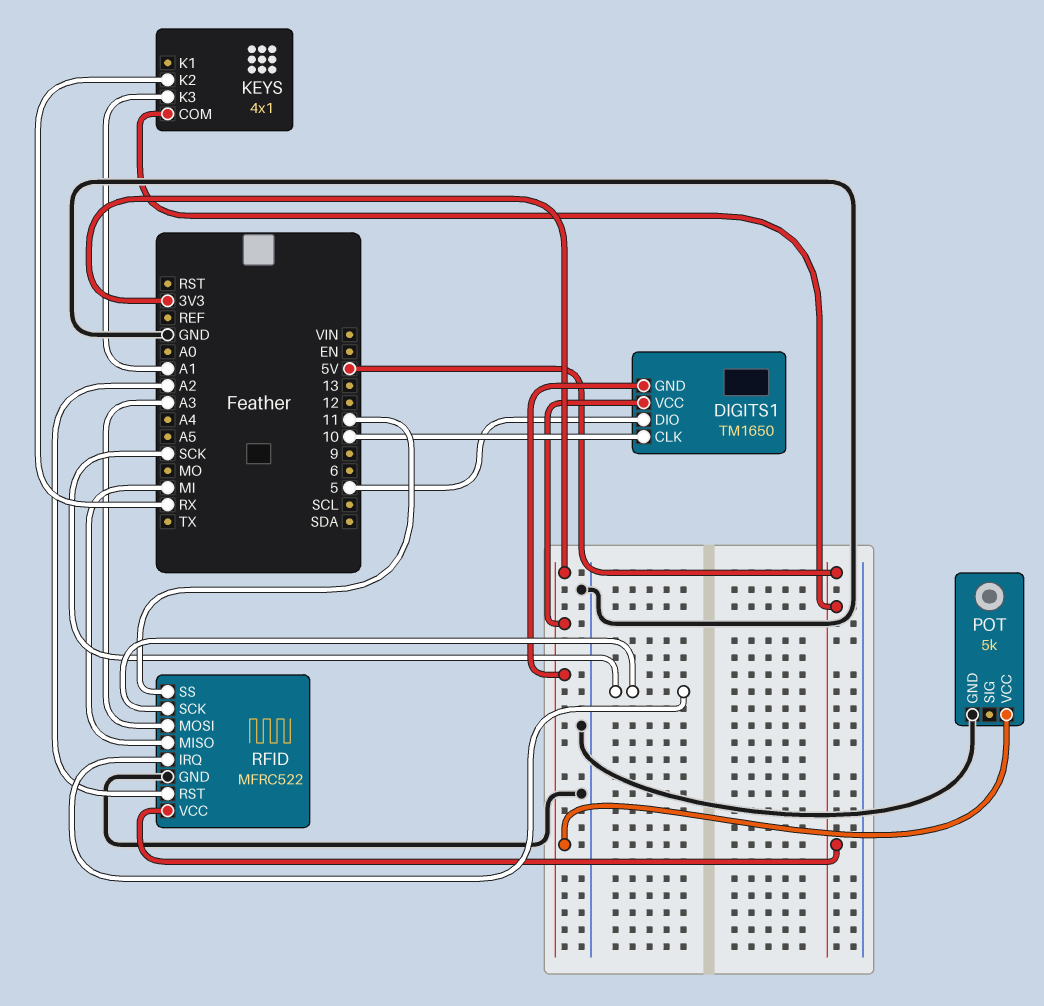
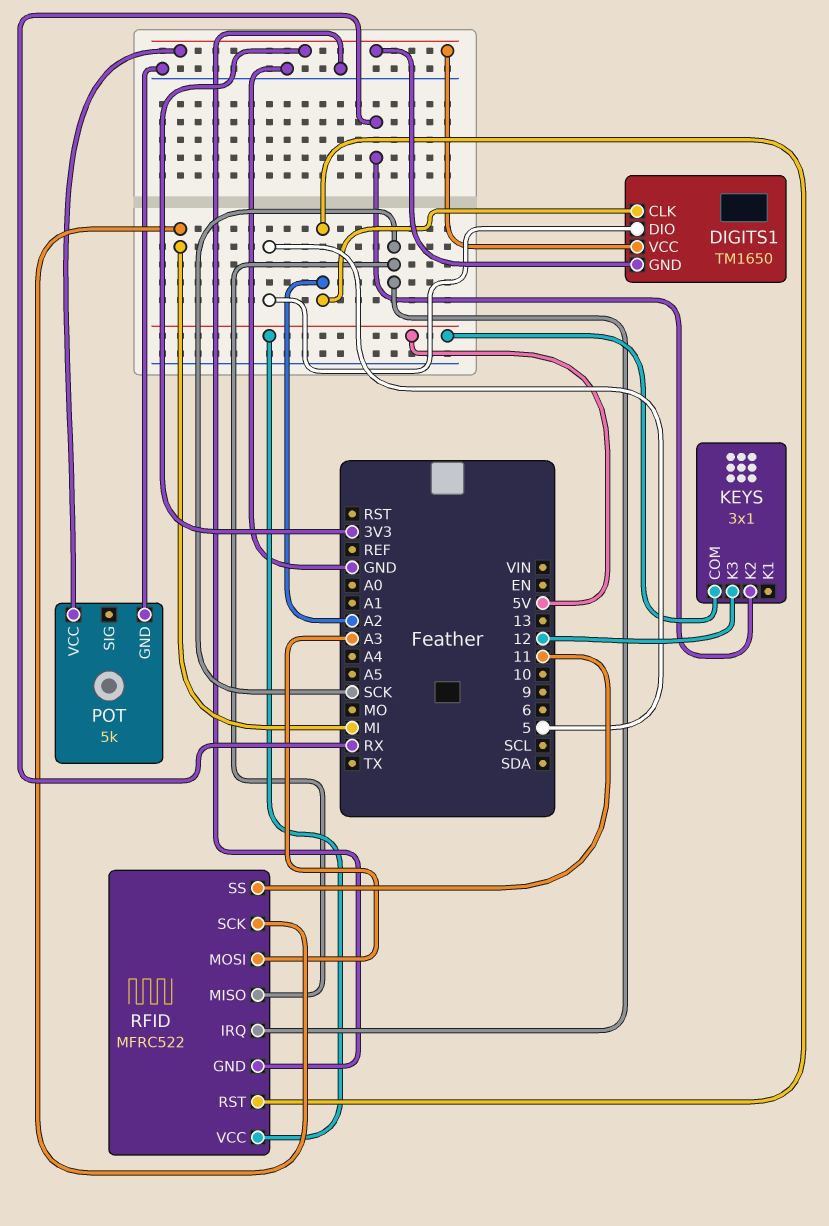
DIGITS1 pin CLK: 10 -> A2
KEYS: 4x1 -> 3x1
KEYS pin K3: A1 -> 12
RFID pin MISO: MI -> SCK
RFID pin SCK: SCK -> MI

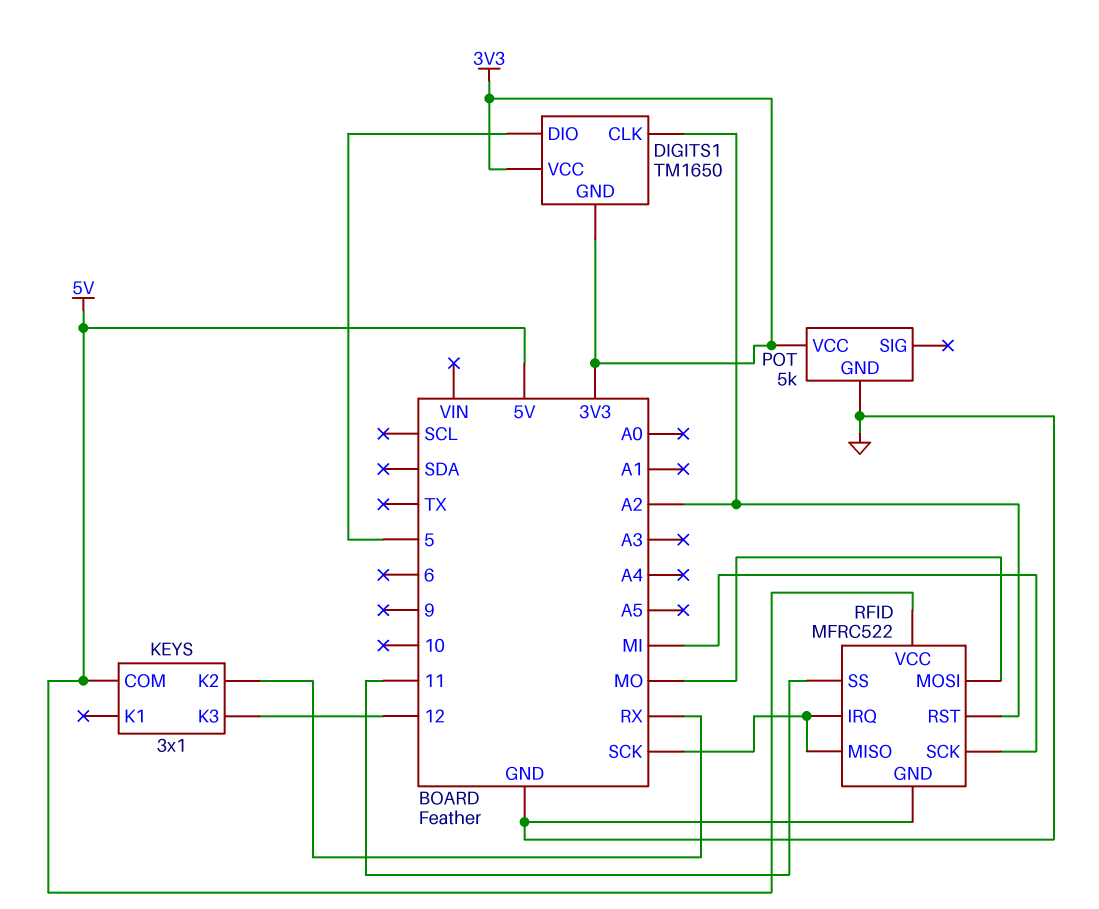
RFID pin MOSI: A3 -> MO

